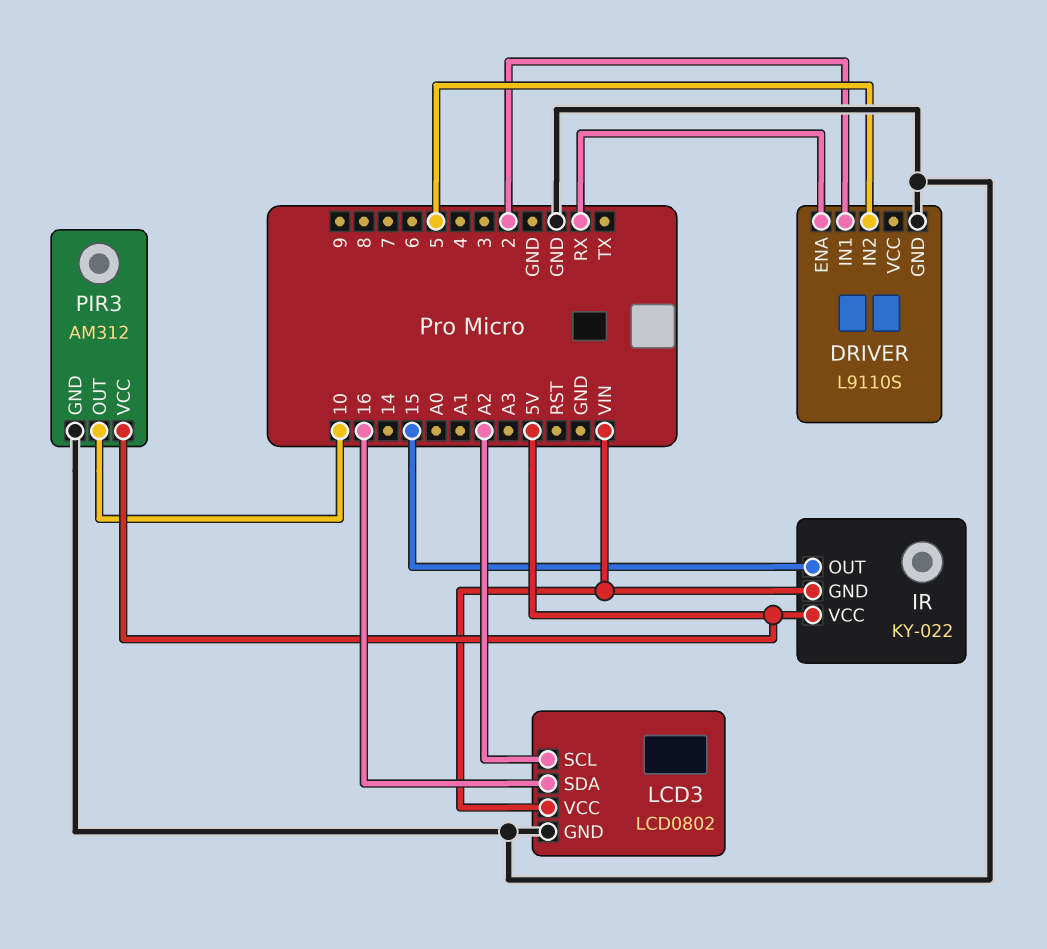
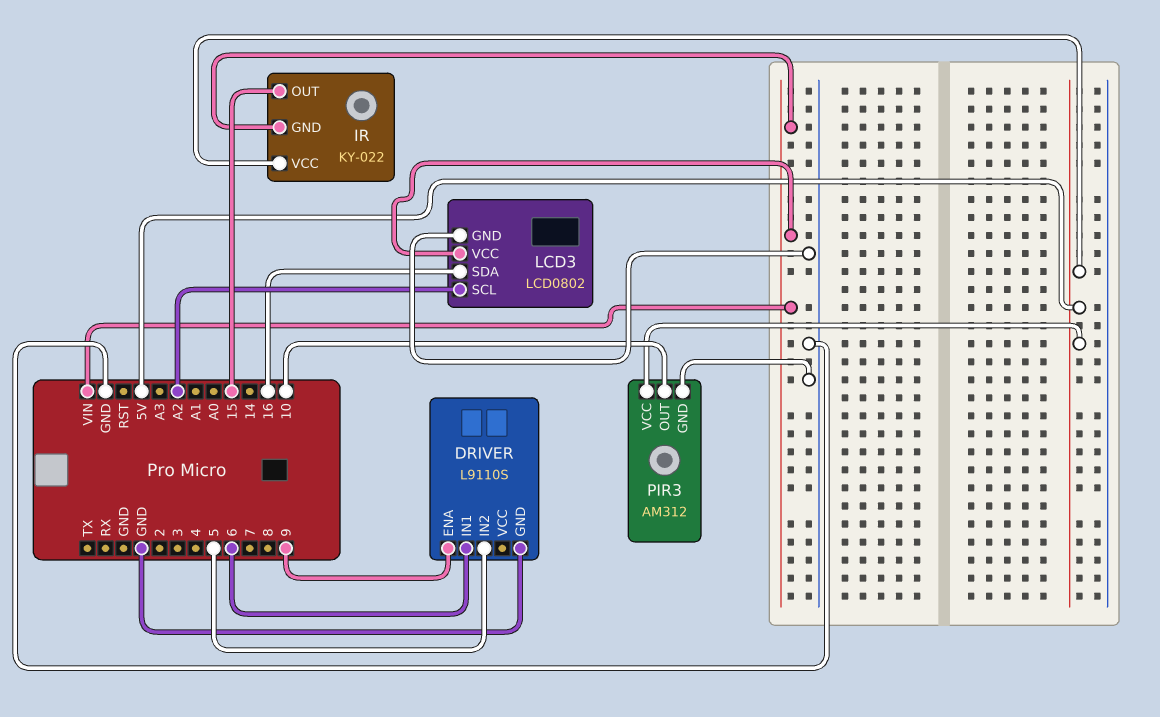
DRIVER pin ENA: RX -> 9
DRIVER pin IN1: 2 -> 6

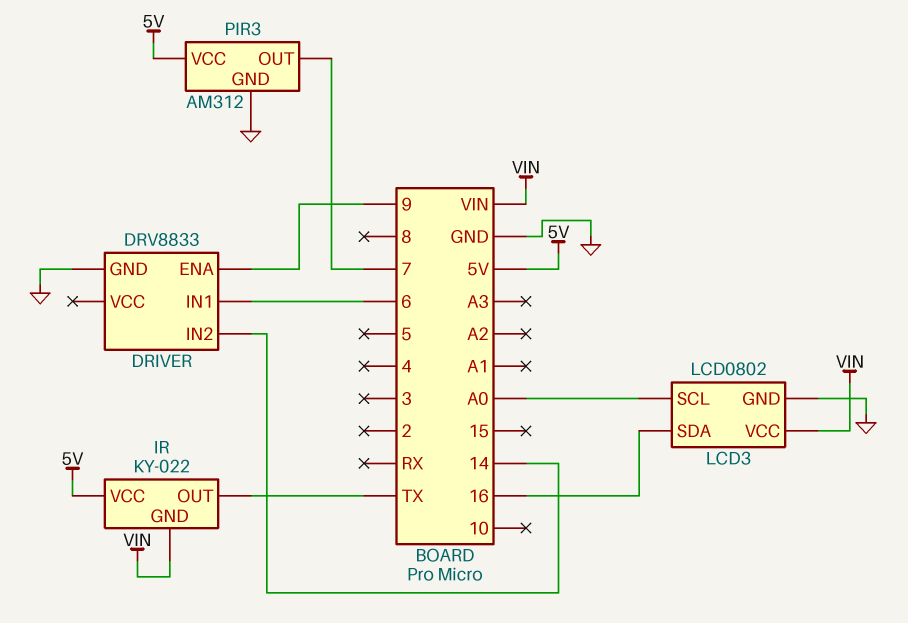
DRIVER: L9110S -> DRV8833
DRIVER pin IN2: 5 -> 14
IR pin OUT: 15 -> TX
LCD3 pin SCL: A2 -> A0
PIR3 pin OUT: 10 -> 7

